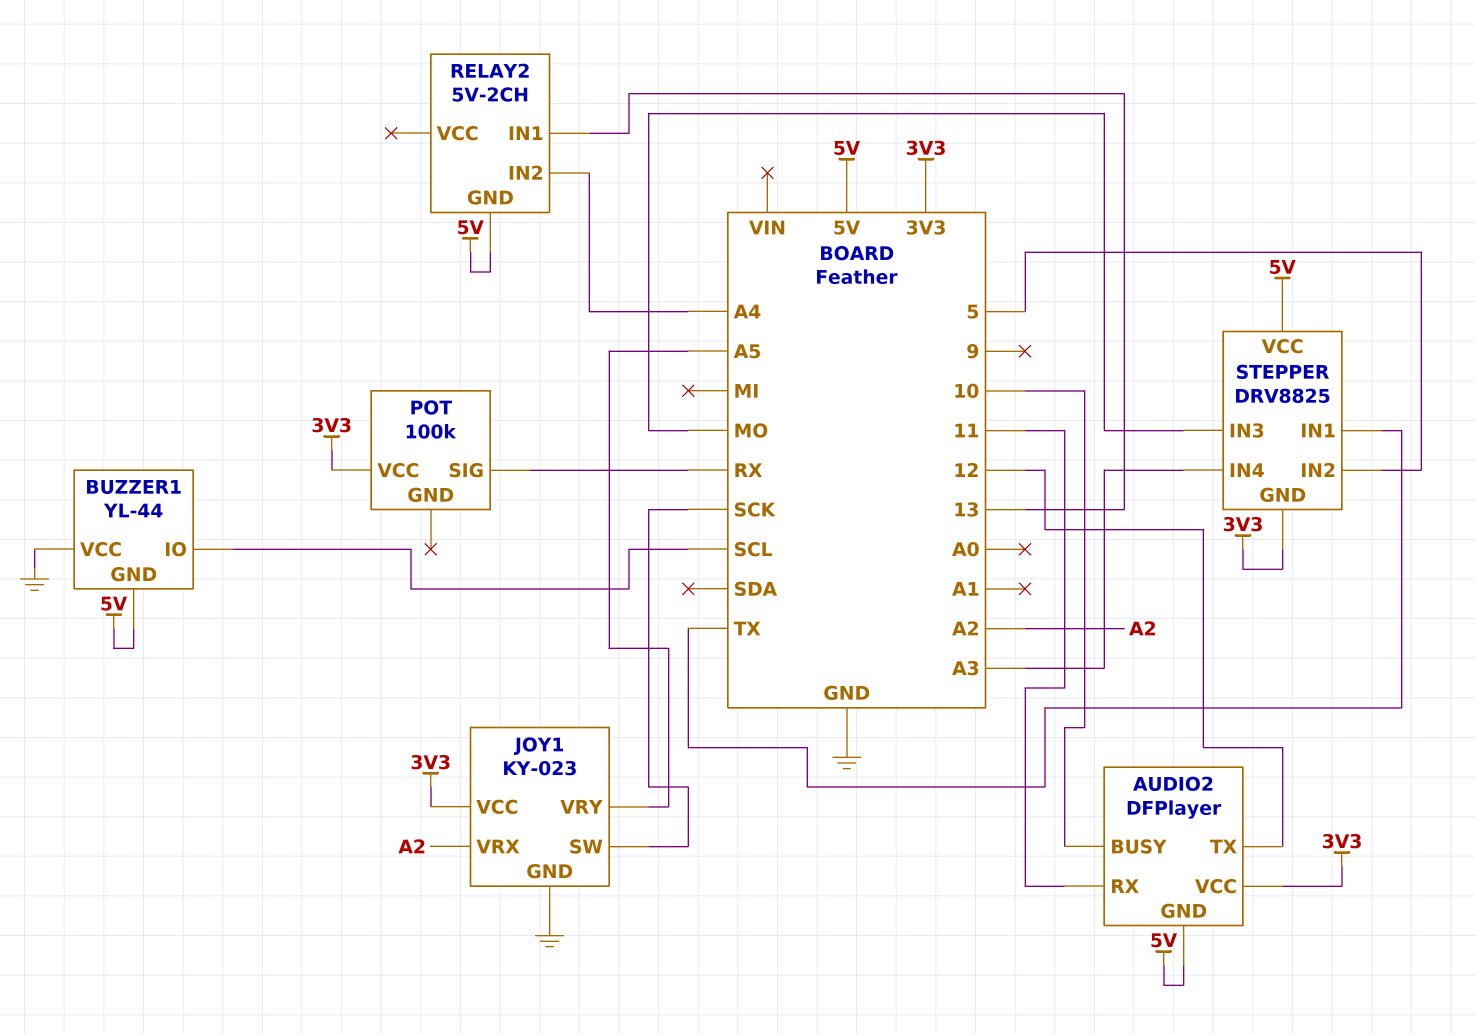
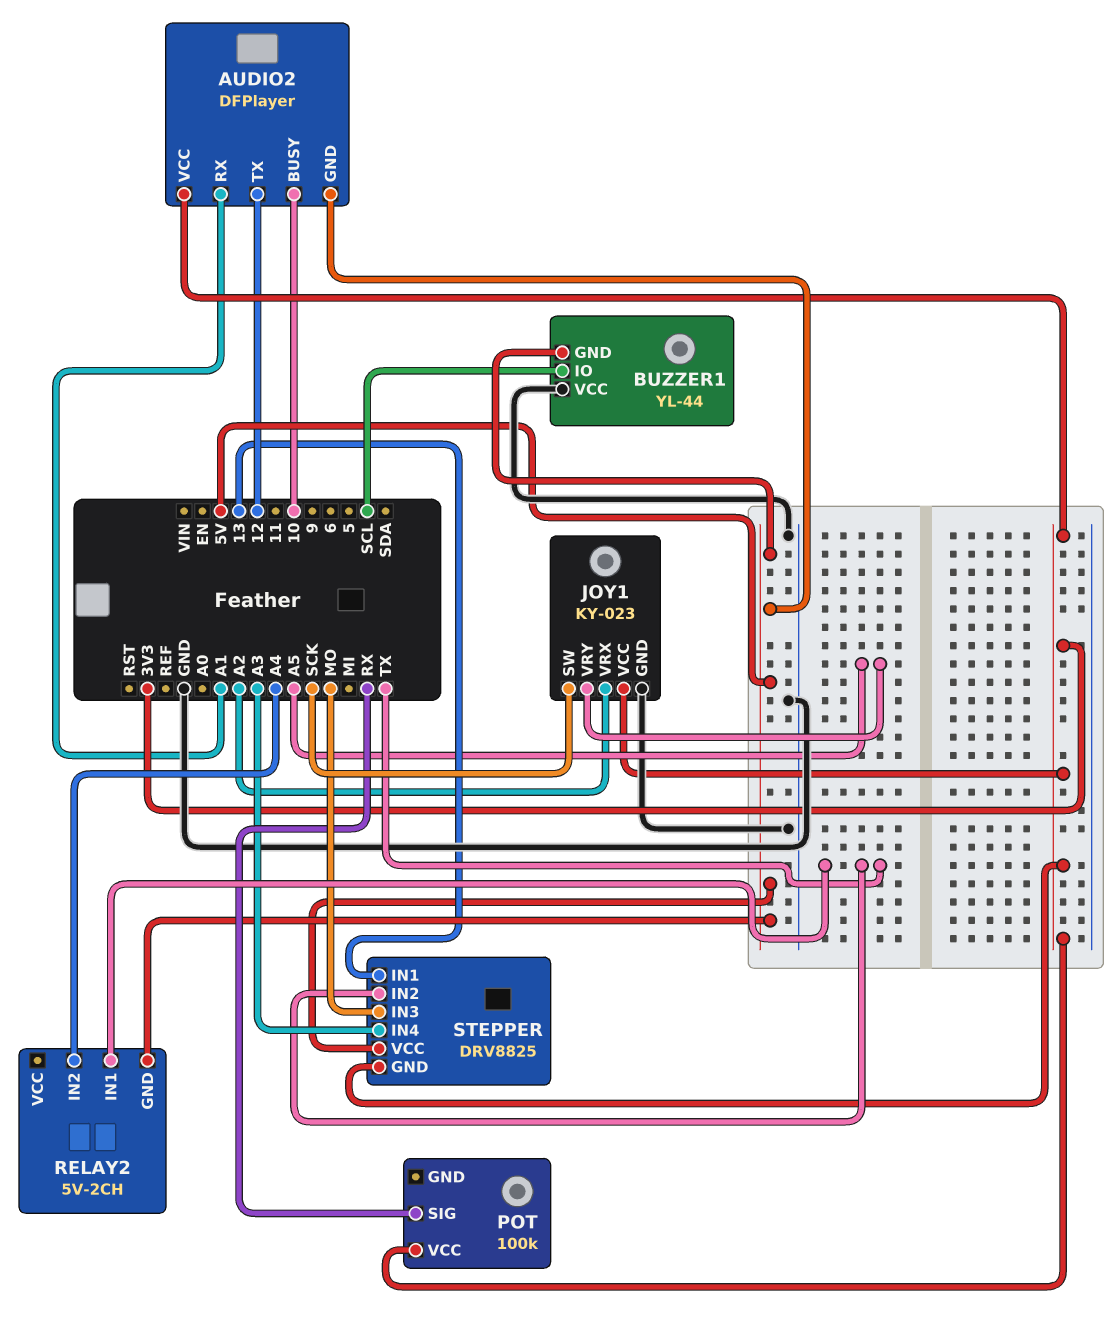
AUDIO2 pin RX: 11 -> A1
RELAY2 pin IN1: 13 -> TX
STEPPER pin IN1: TX -> 13
STEPPER pin IN2: 5 -> TX

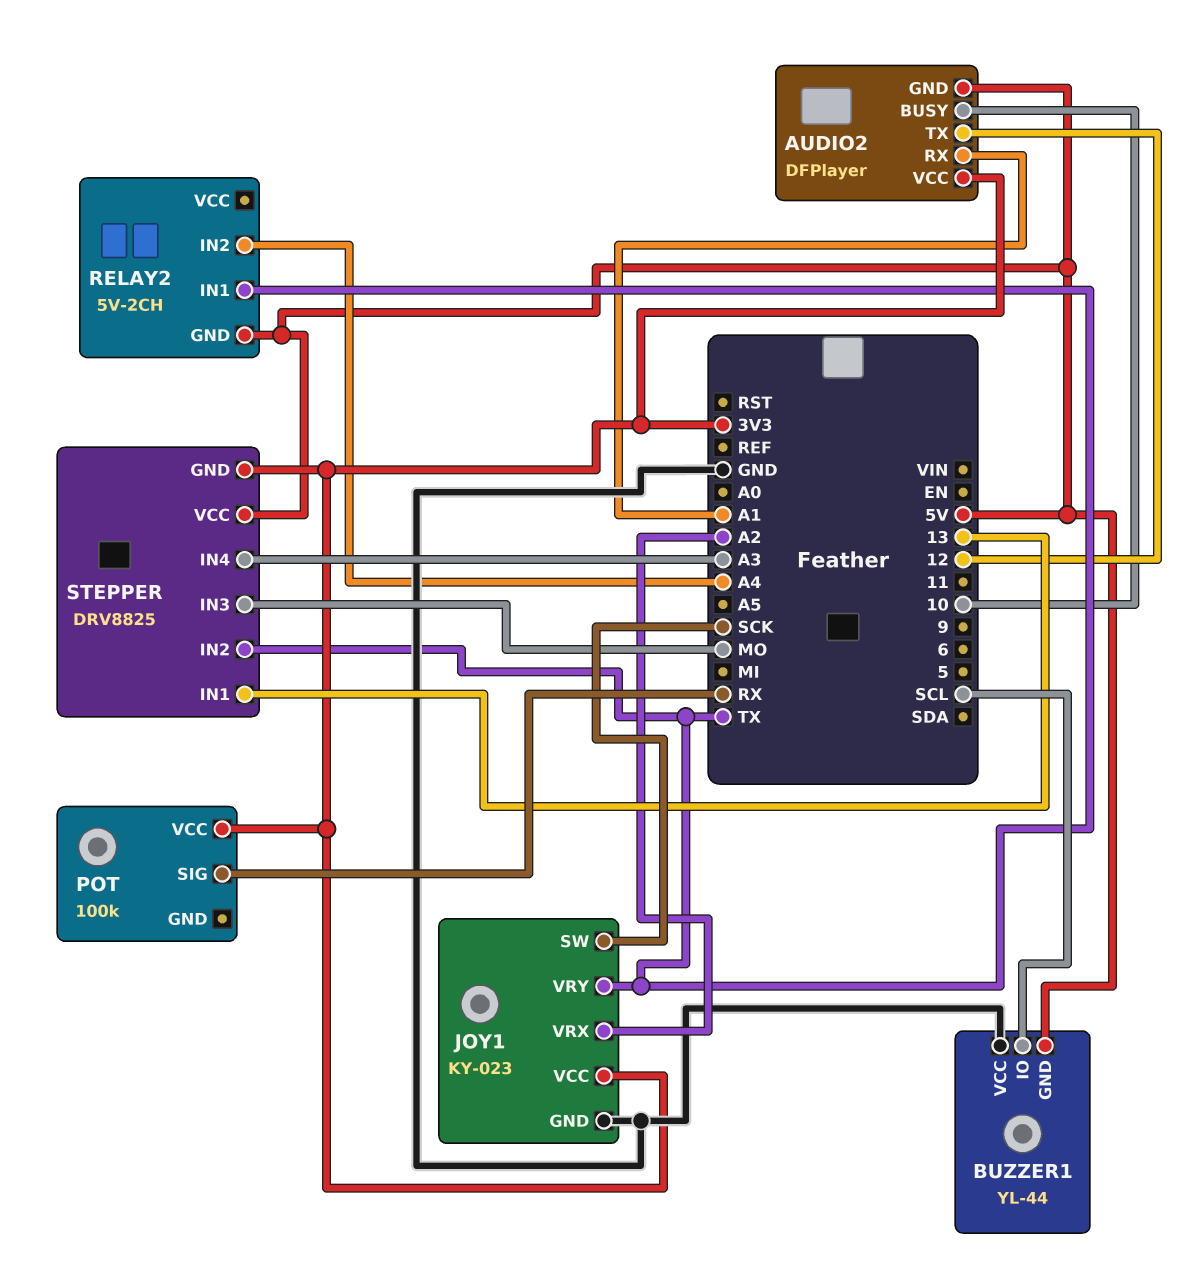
JOY1 pin VRY: A5 -> TX

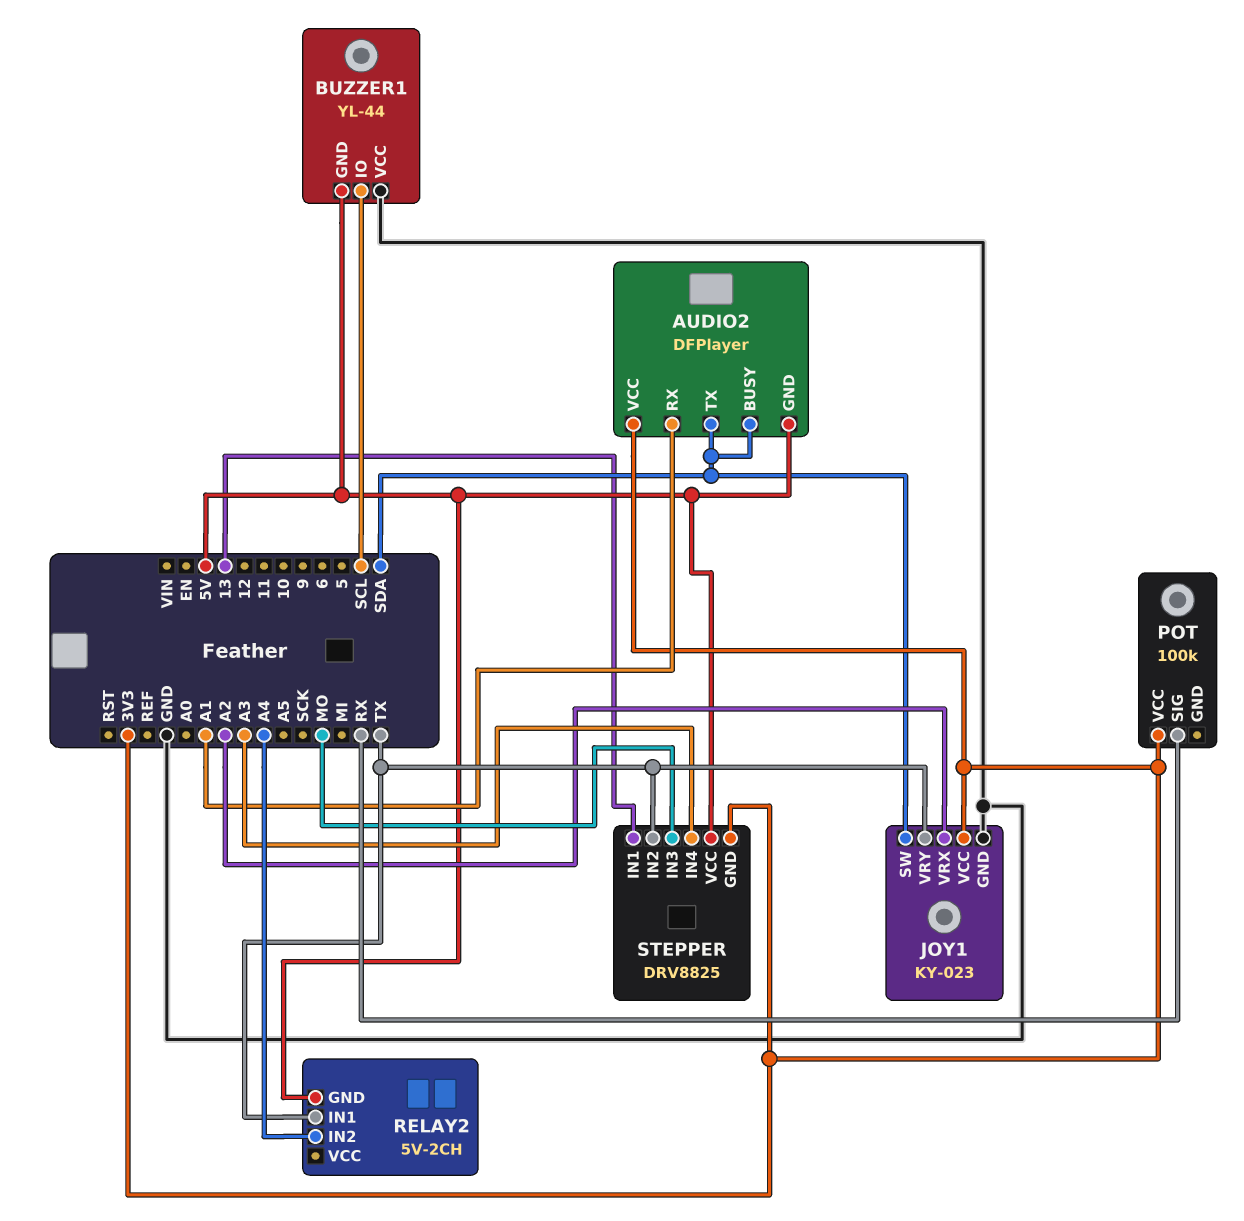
AUDIO2 pin BUSY: 10 -> SDA
AUDIO2 pin TX: 12 -> SDA
JOY1 pin SW: SCK -> SDA

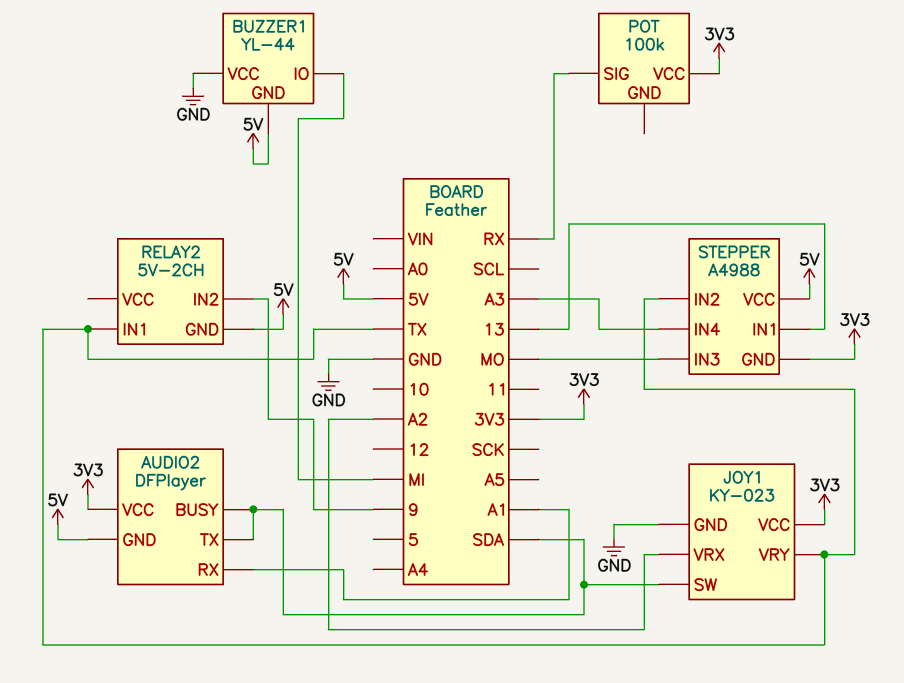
BUZZER1 pin IO: SCL -> MI
RELAY2 pin IN2: A4 -> 9
STEPPER: DRV8825 -> A4988

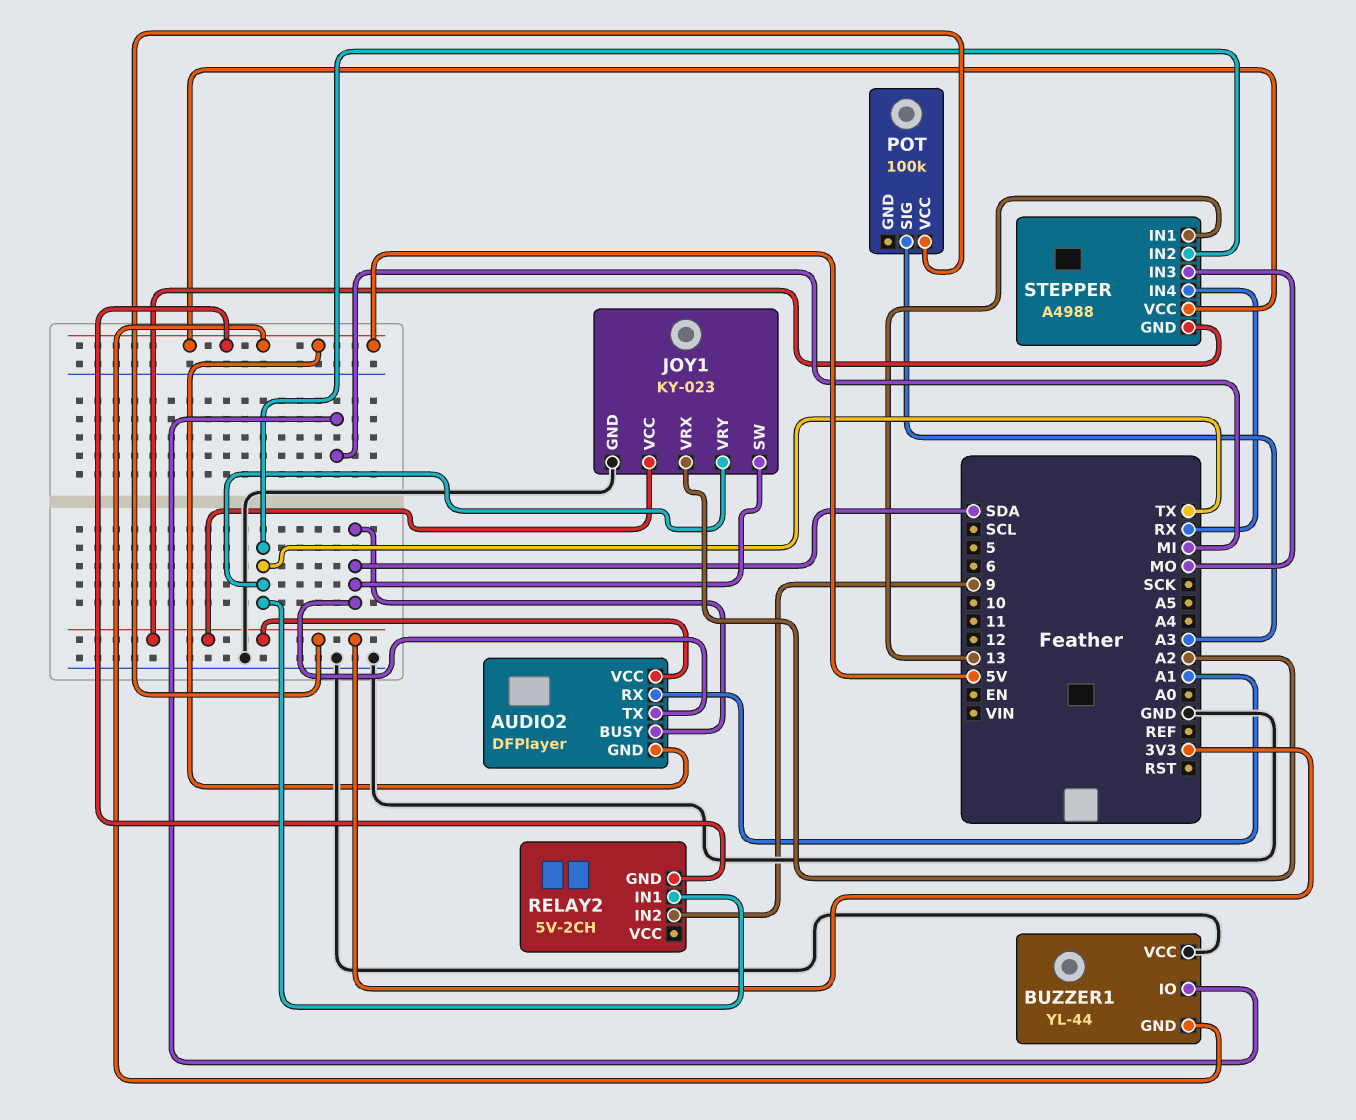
POT pin SIG: RX -> A3
STEPPER pin IN4: A3 -> RX

